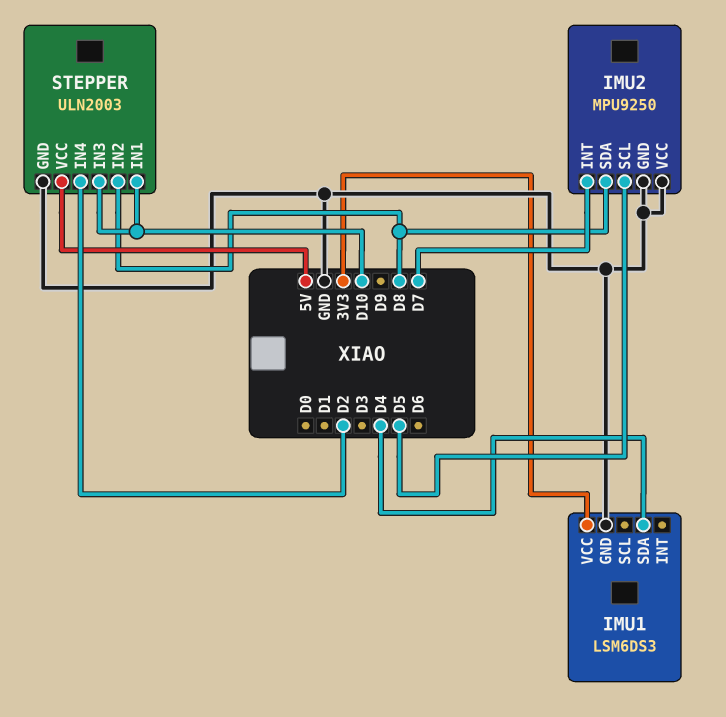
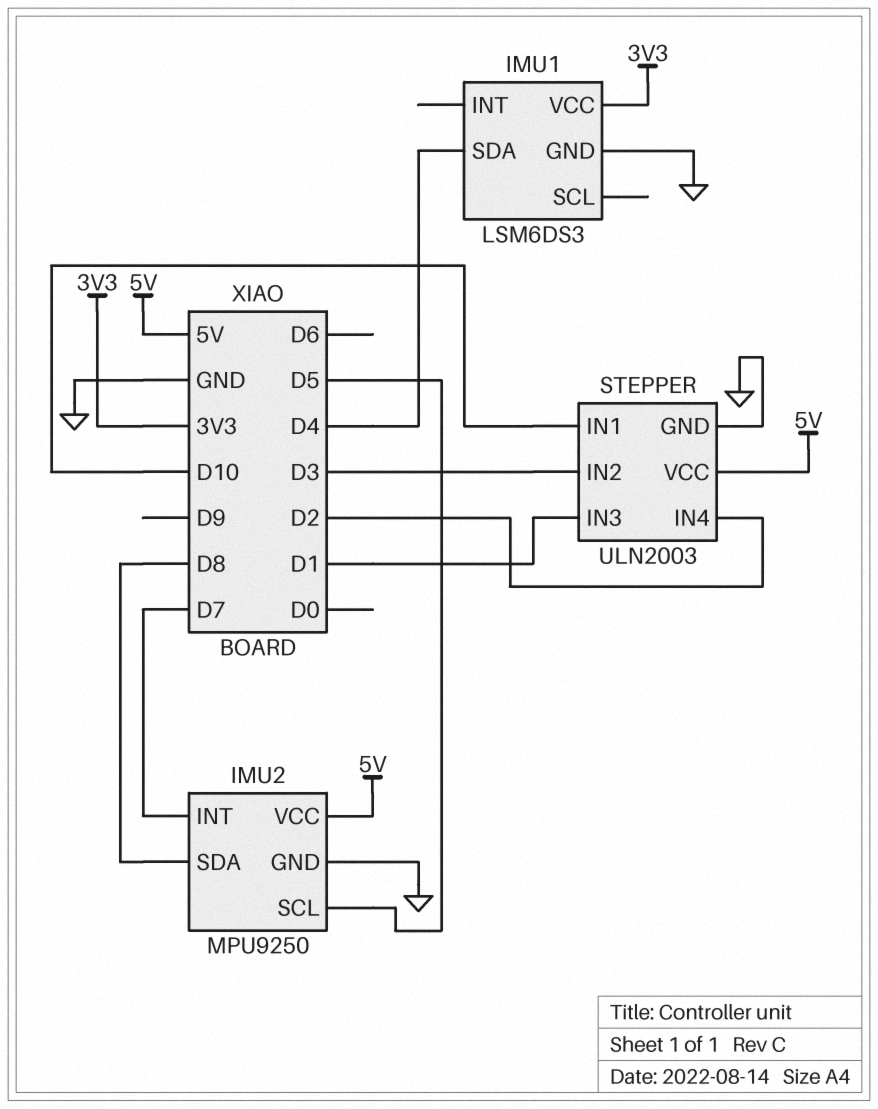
IMU2 pin VCC: GND -> 5V
STEPPER pin IN2: D8 -> D3
STEPPER pin IN3: D10 -> D1

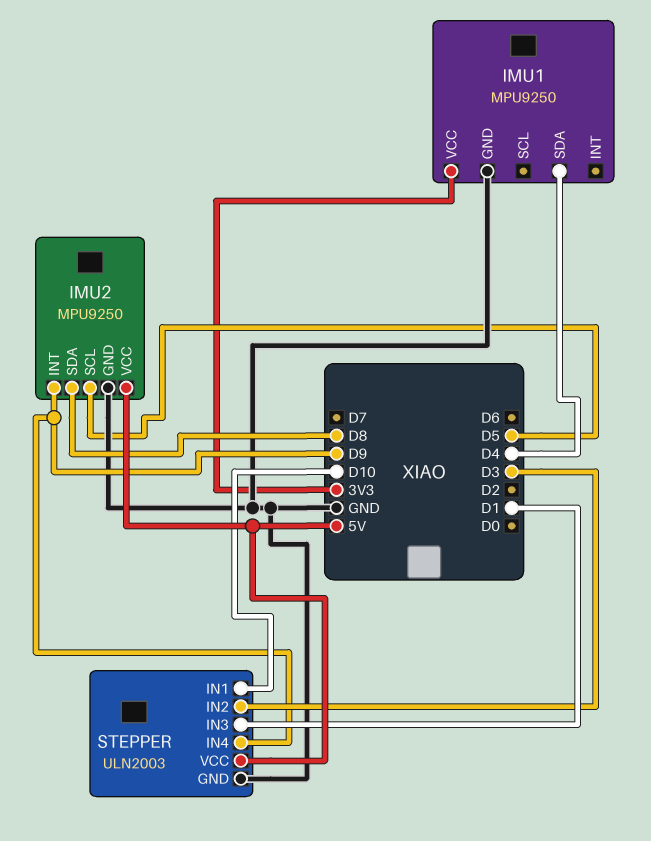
IMU1: LSM6DS3 -> MPU9250
IMU2 pin INT: D7 -> D9
STEPPER pin IN4: D2 -> D9

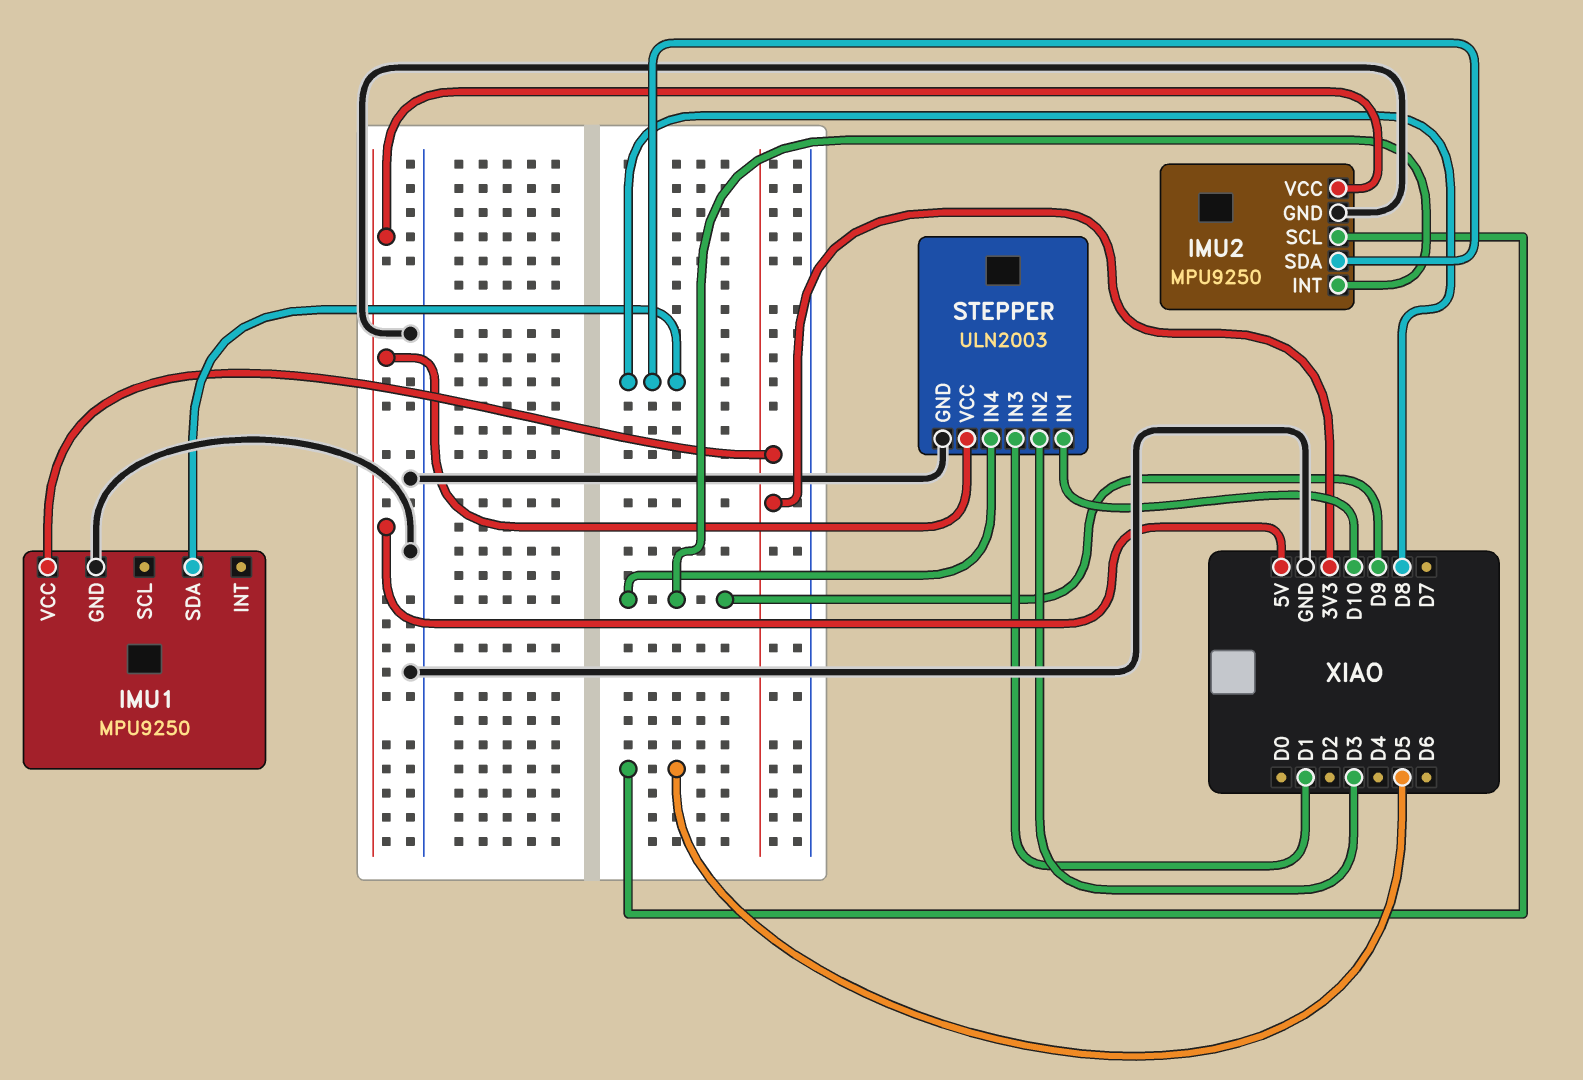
IMU1 pin SDA: D4 -> D8

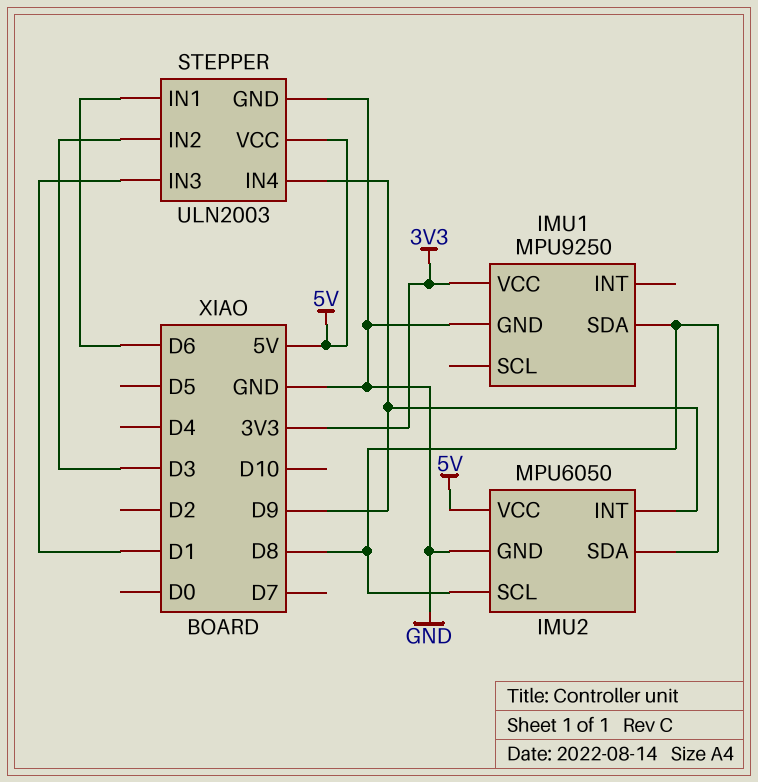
IMU2: MPU9250 -> MPU6050
IMU2 pin SCL: D5 -> D8
STEPPER pin IN1: D10 -> D6

